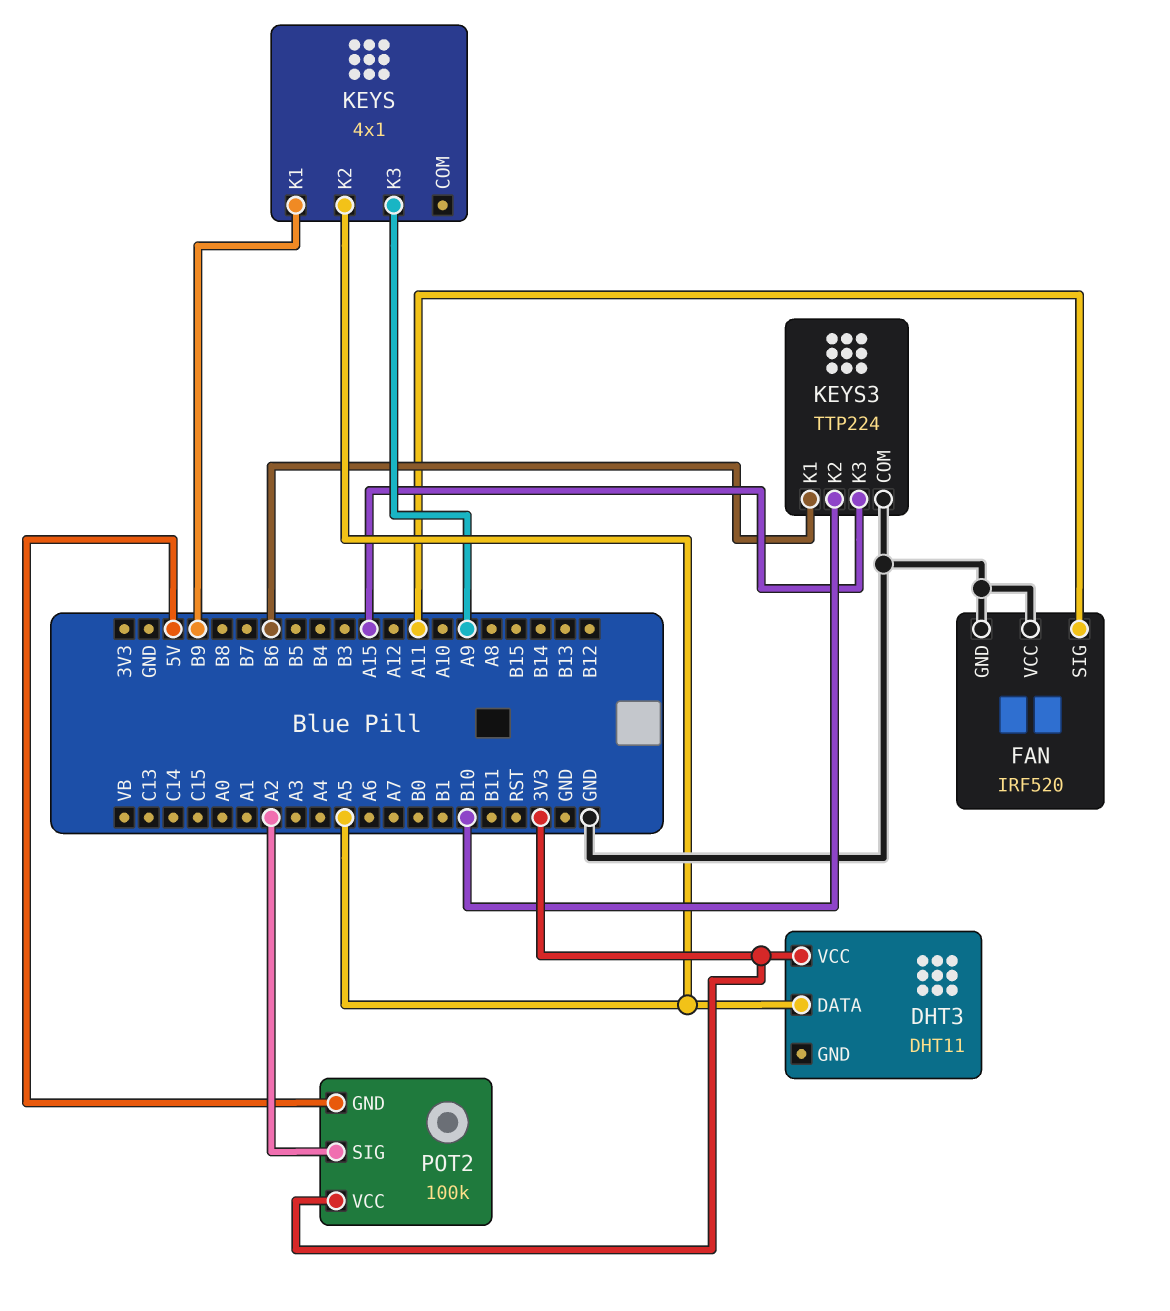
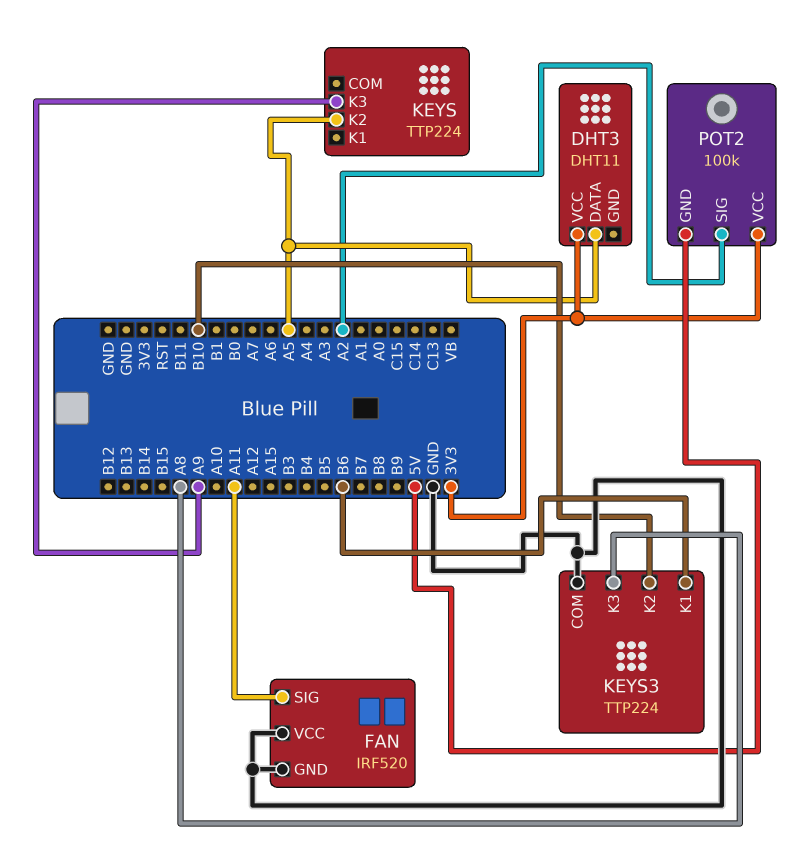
KEYS: 4x1 -> TTP224
KEYS pin K1: B9 -> none
KEYS3 pin K3: A15 -> A8

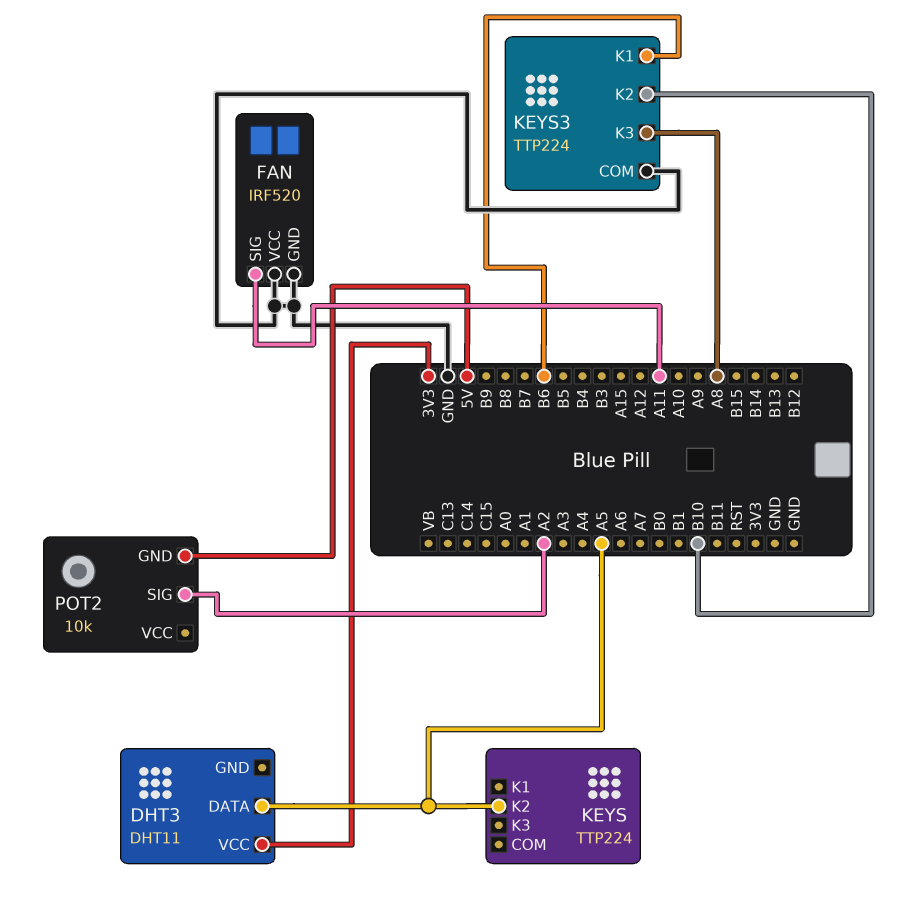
KEYS pin K3: A9 -> none
POT2: 100k -> 10k
POT2 pin VCC: 3V3 -> none

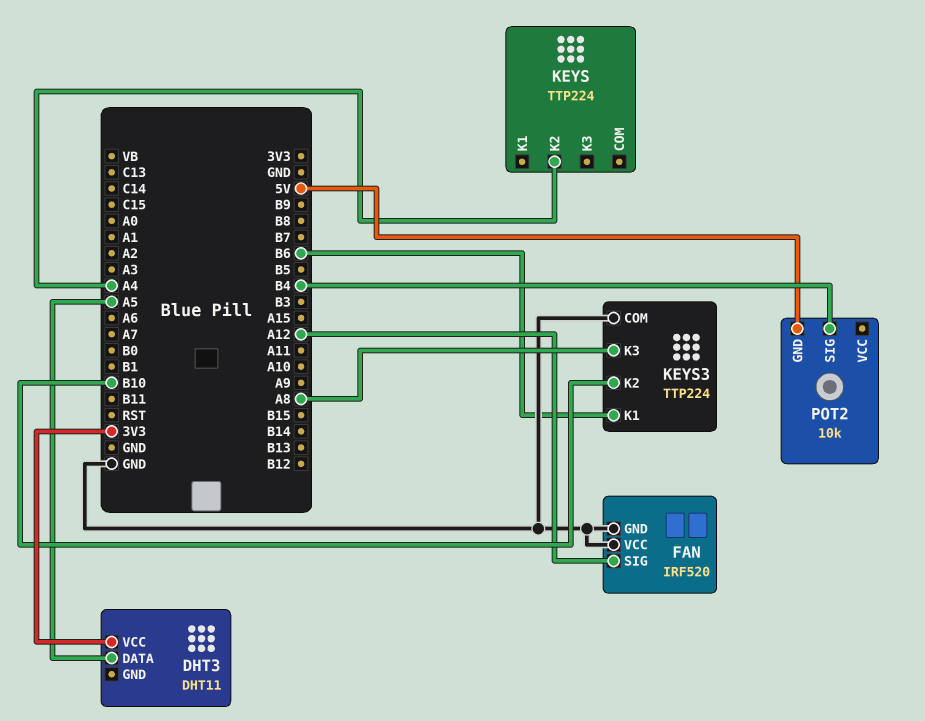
FAN pin SIG: A11 -> A12
KEYS pin K2: A5 -> A4
POT2 pin SIG: A2 -> B4

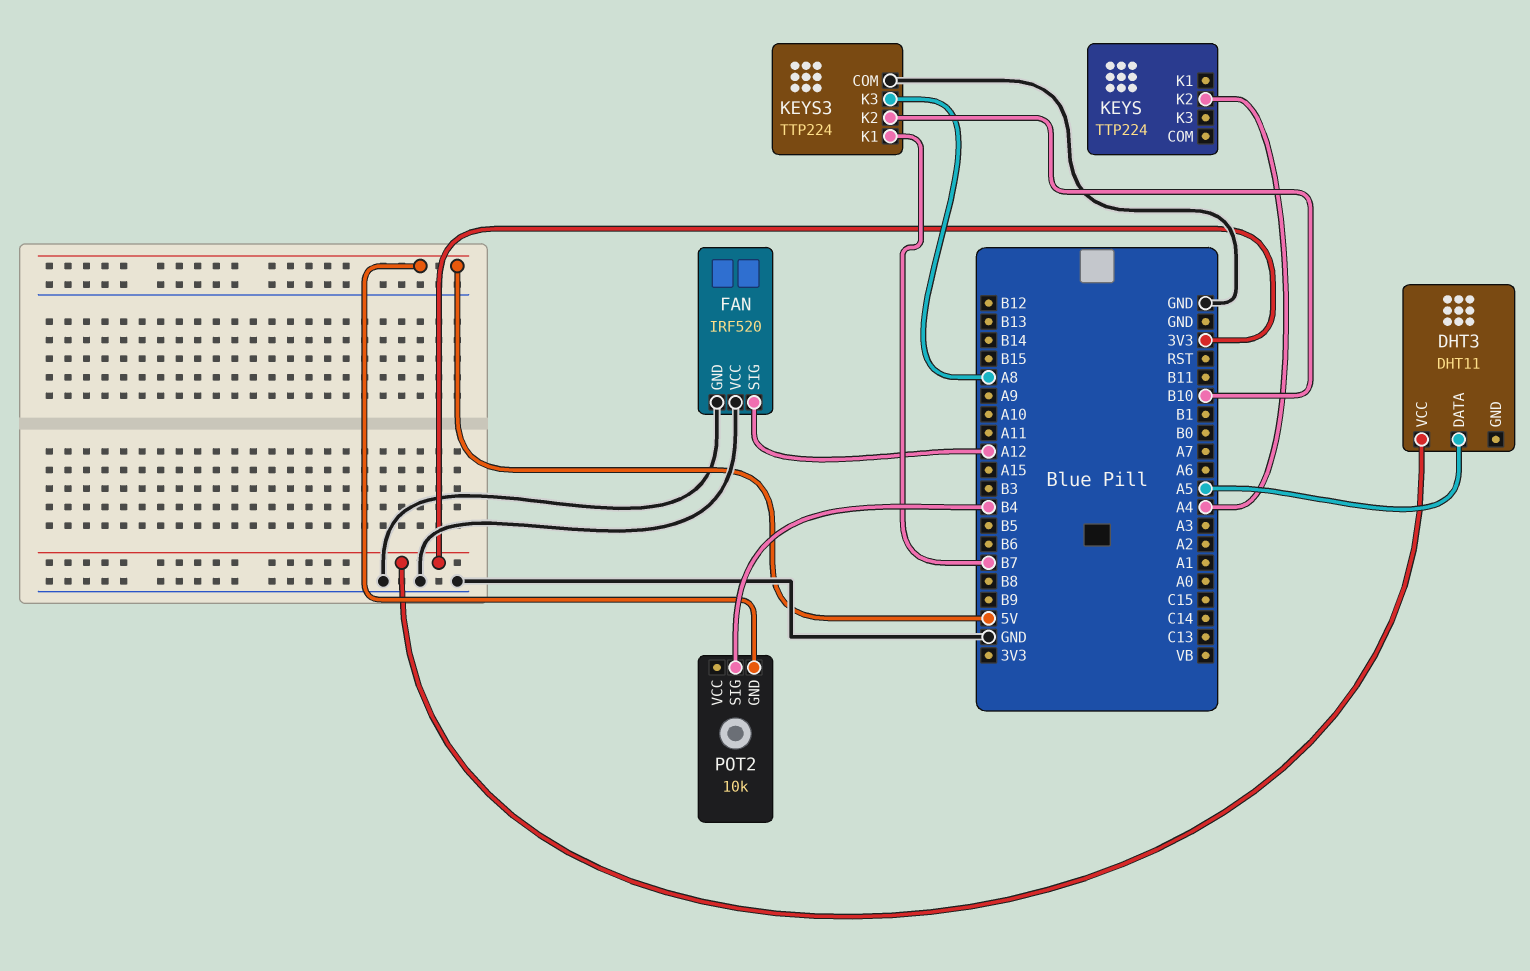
KEYS3 pin K1: B6 -> B7

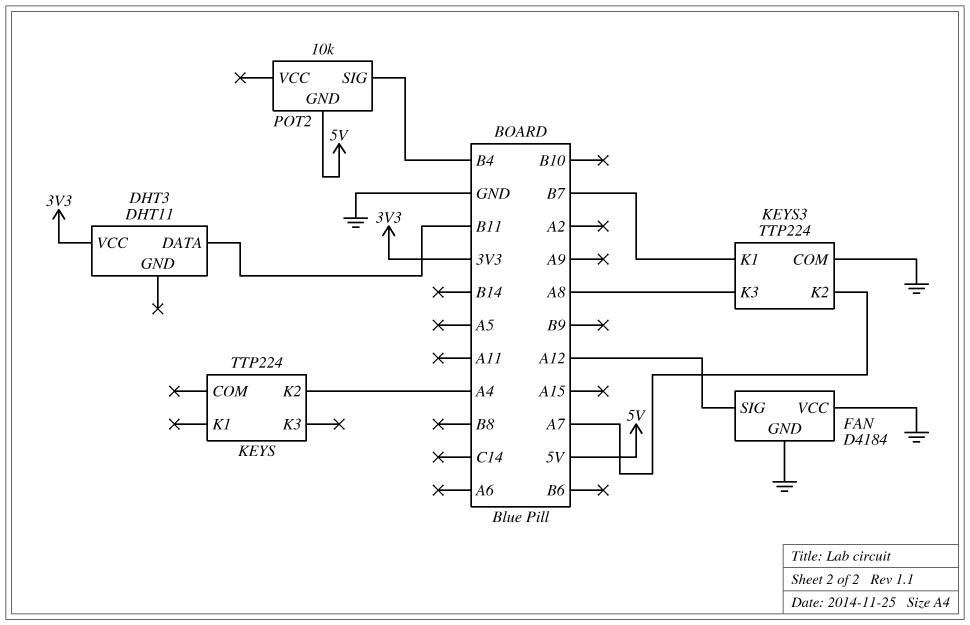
DHT3 pin DATA: A5 -> B11
FAN: IRF520 -> D4184
KEYS3 pin K2: B10 -> A7

